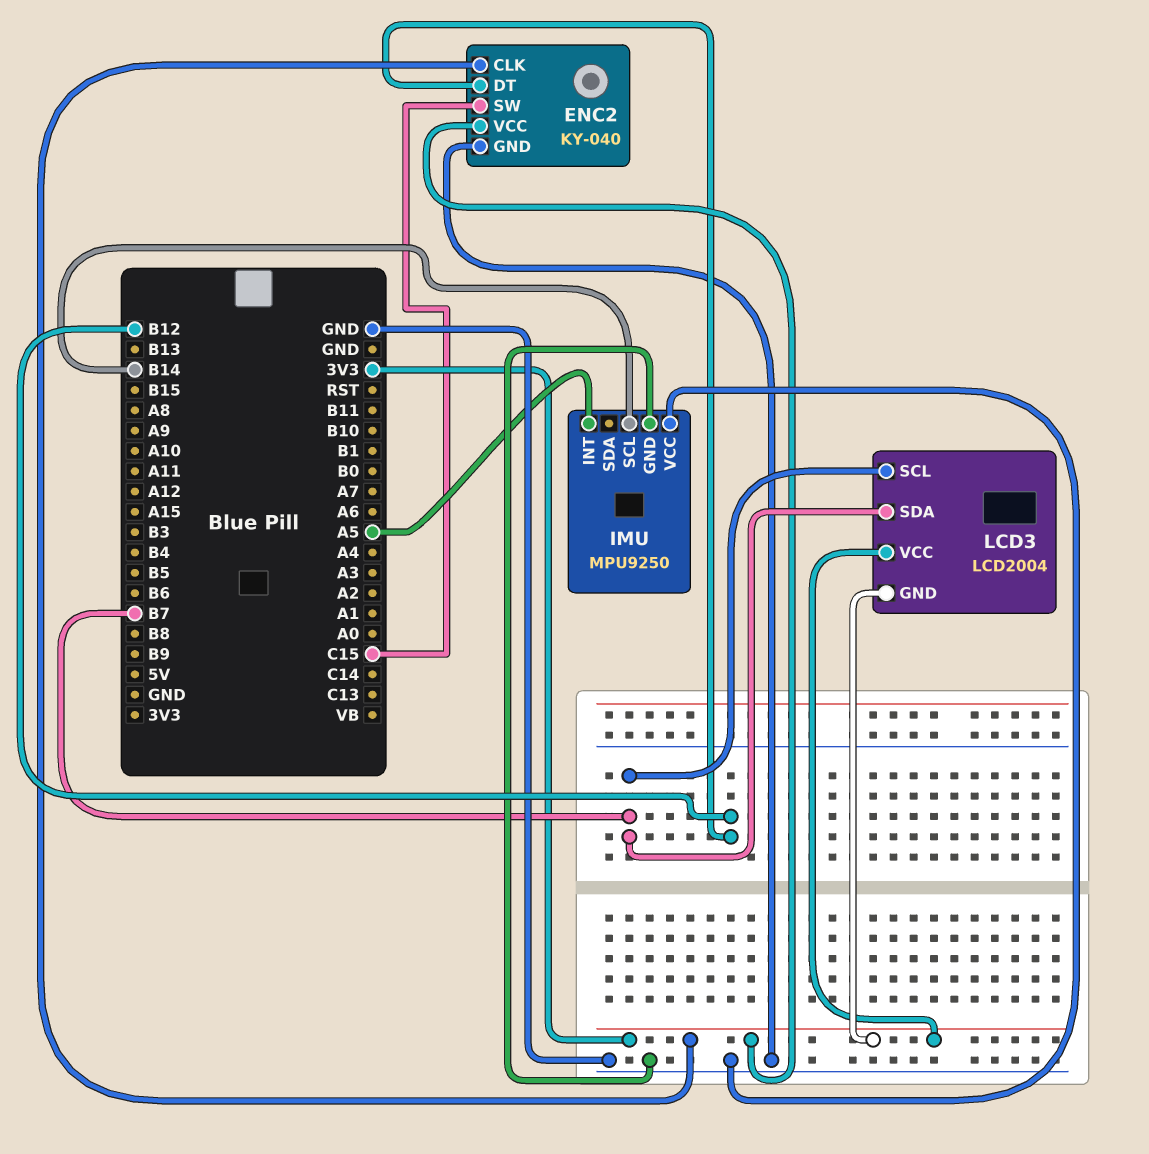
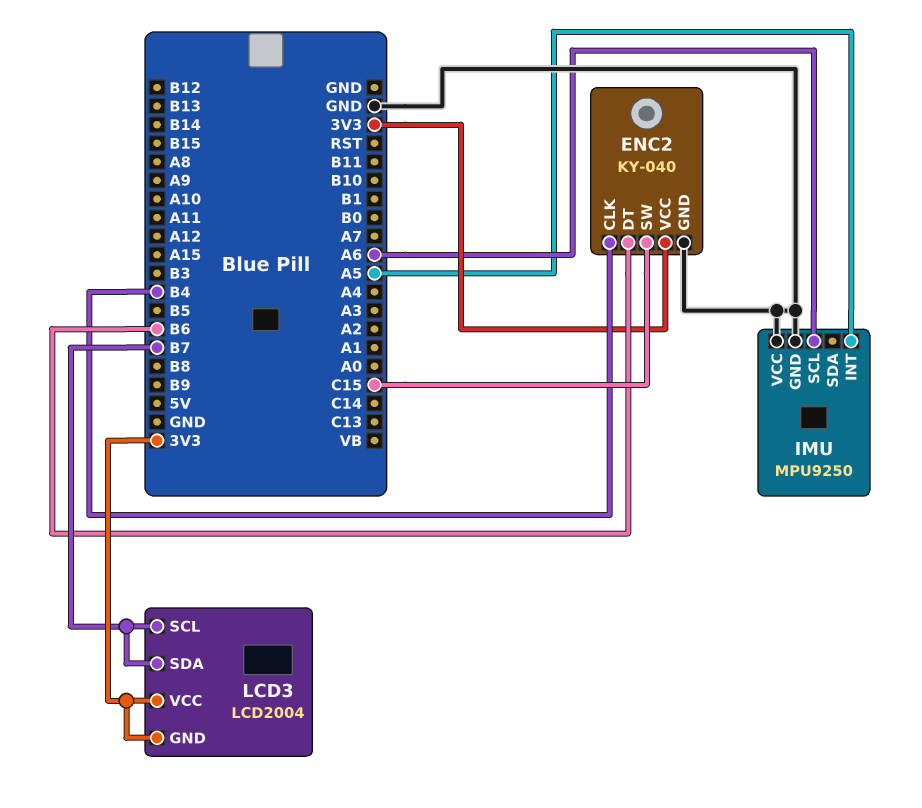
ENC2 pin CLK: 3V3 -> B4
ENC2 pin DT: B12 -> B6
IMU pin SCL: B14 -> A6

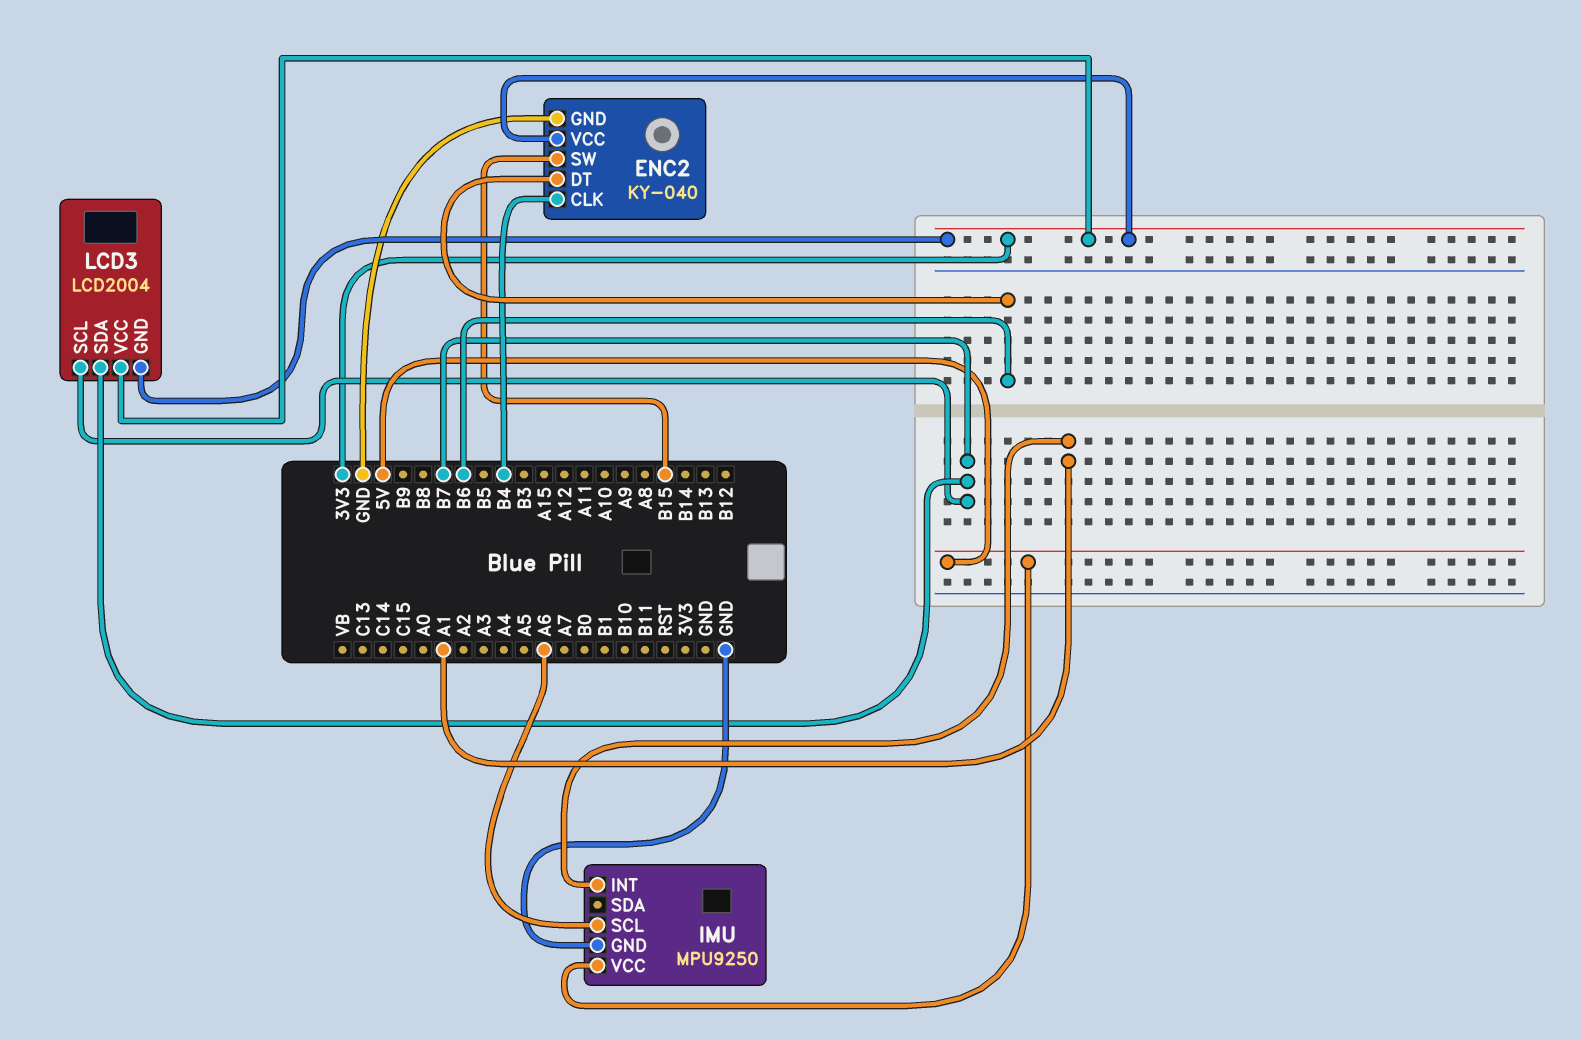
ENC2 pin SW: C15 -> B15
IMU pin INT: A5 -> A1
IMU pin VCC: GND -> 5V

